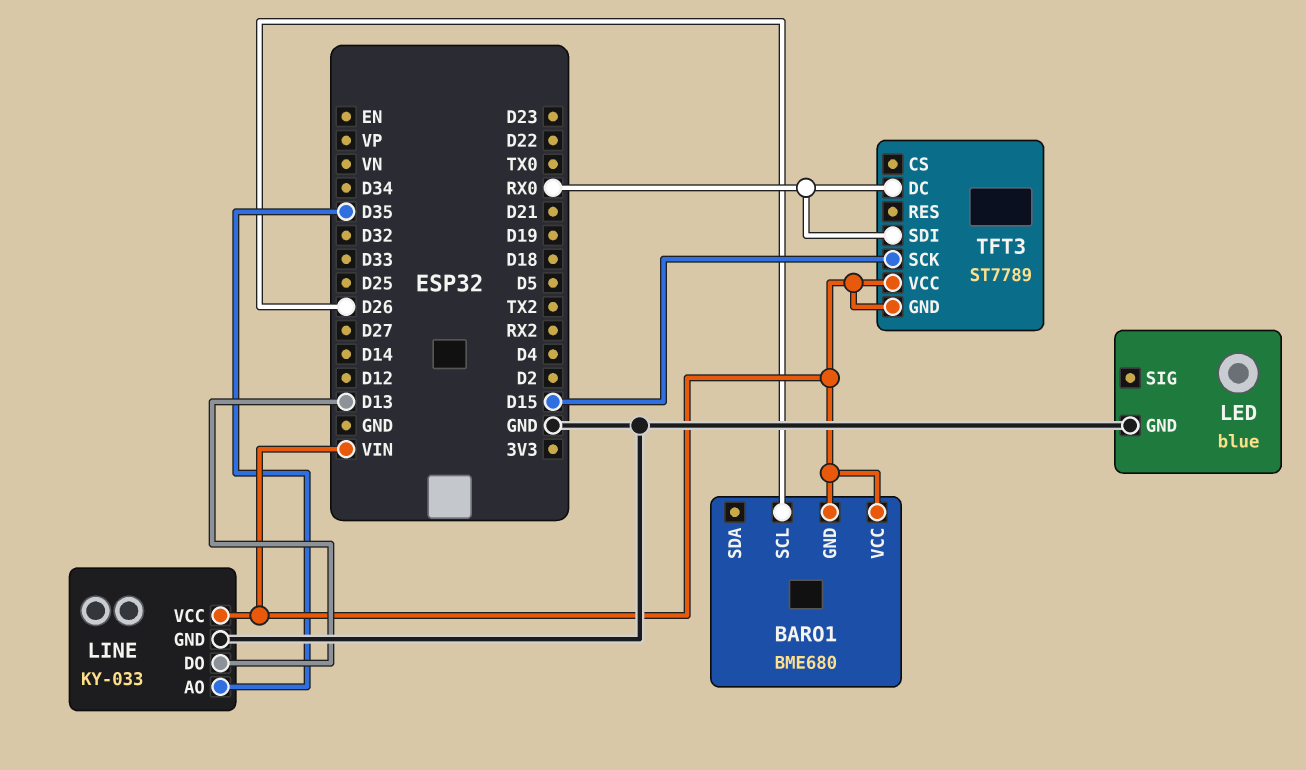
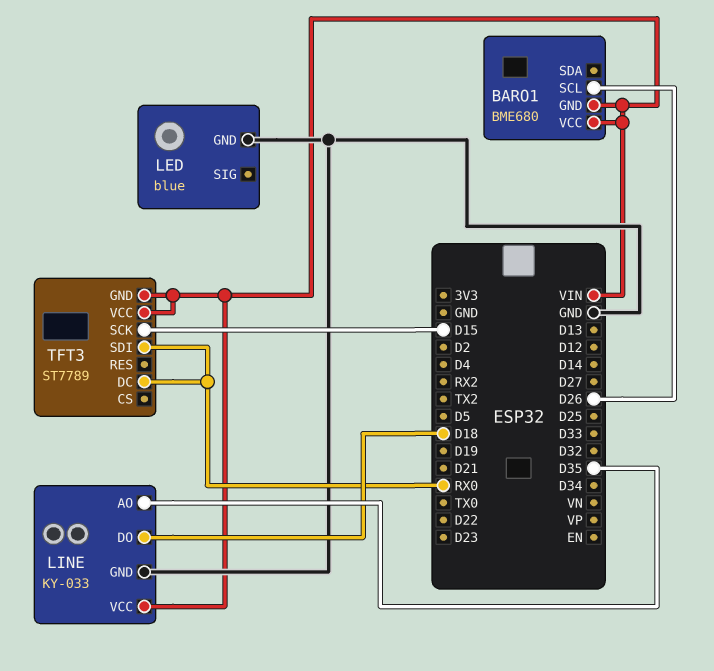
LINE pin DO: D13 -> D18

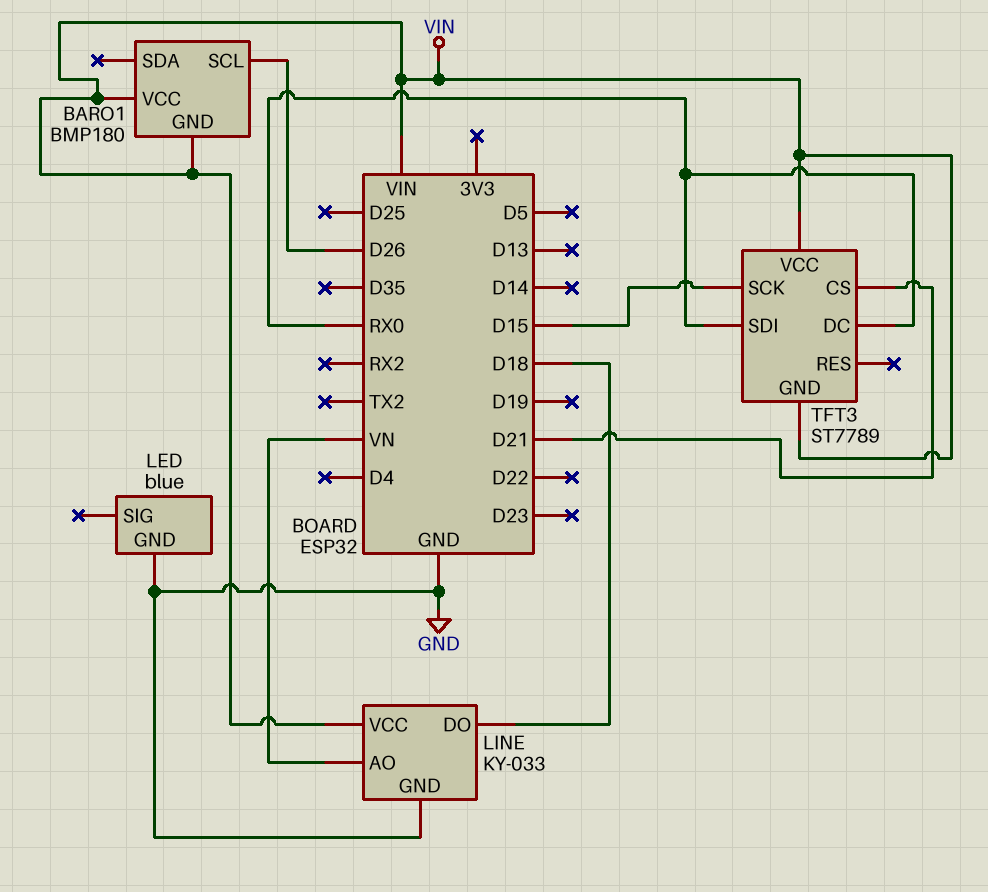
BARO1: BME680 -> BMP180
LINE pin AO: D35 -> VN
TFT3 pin CS: none -> D21

